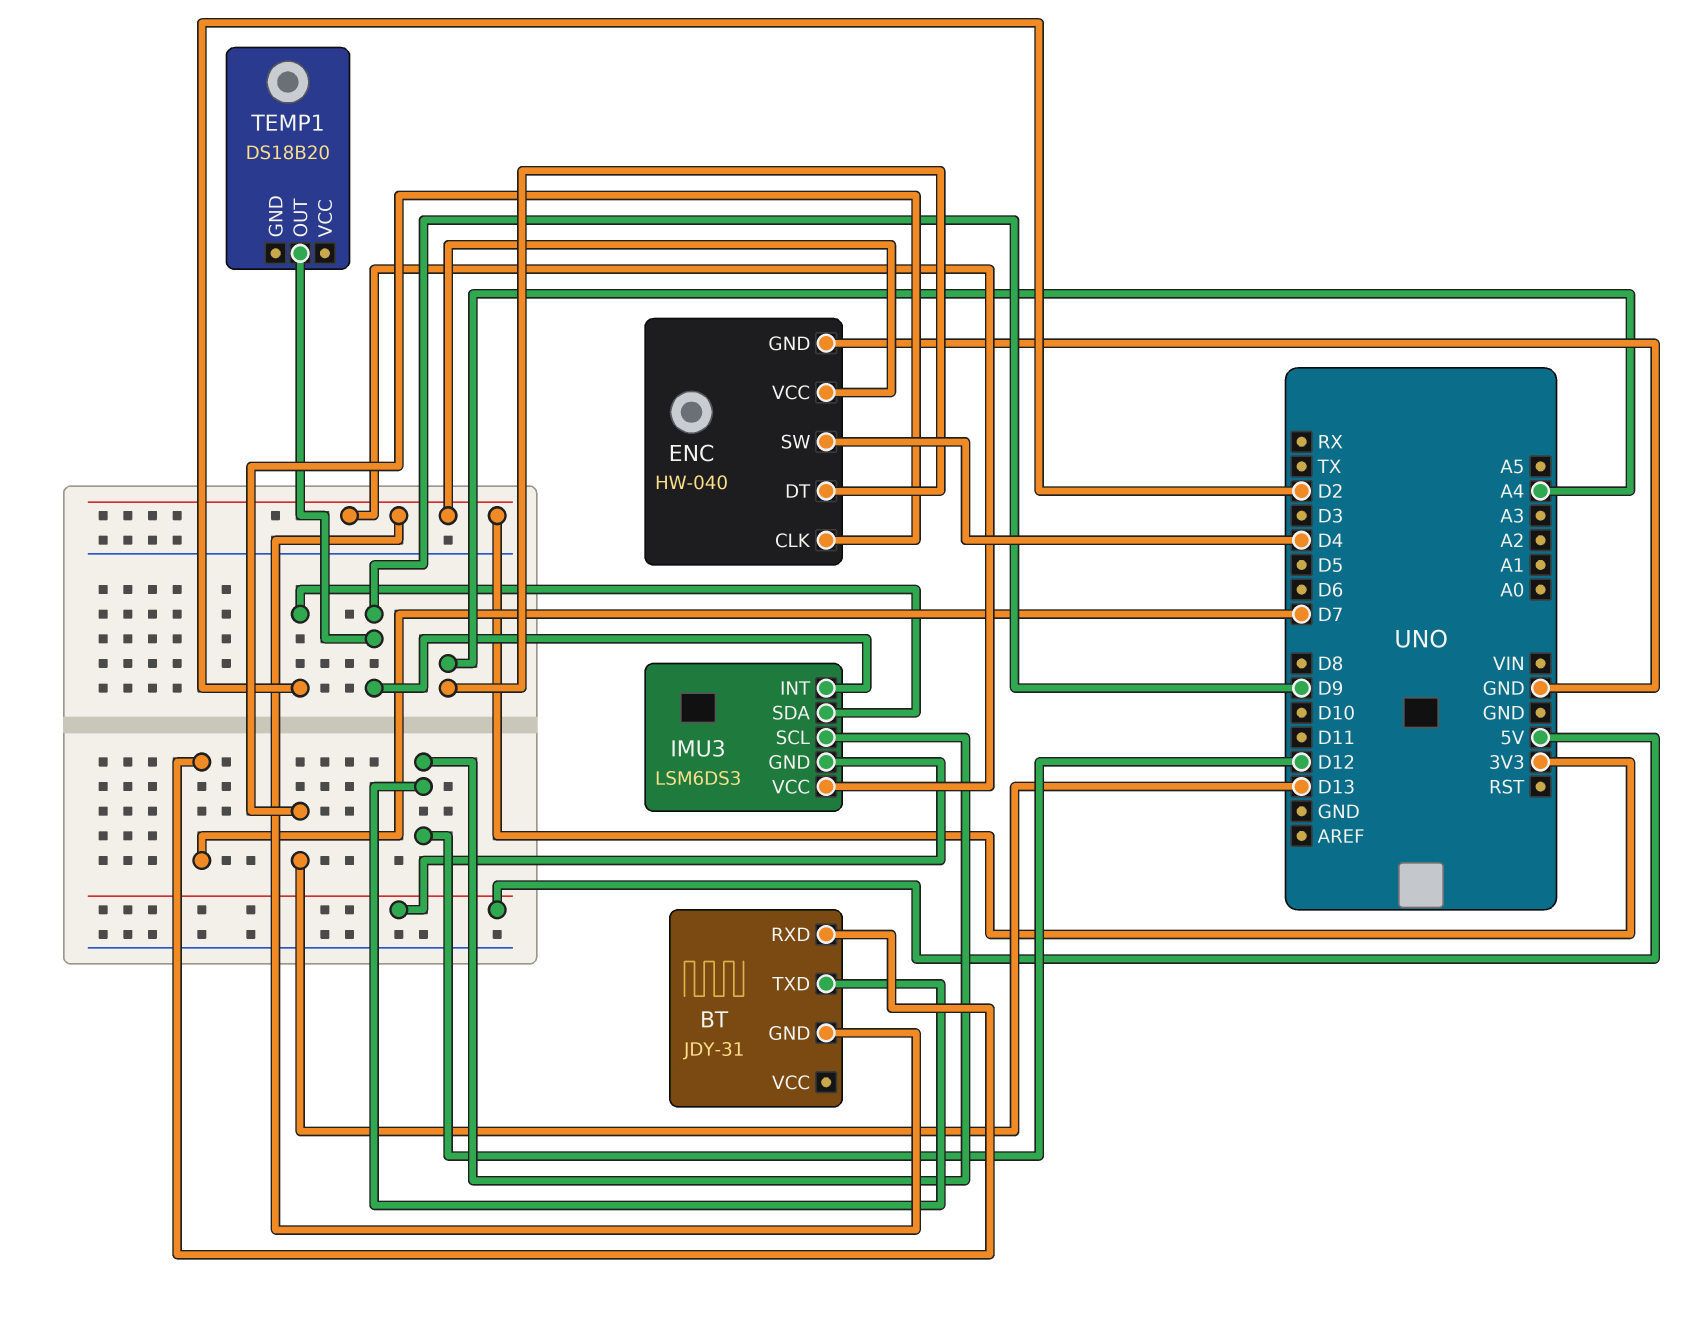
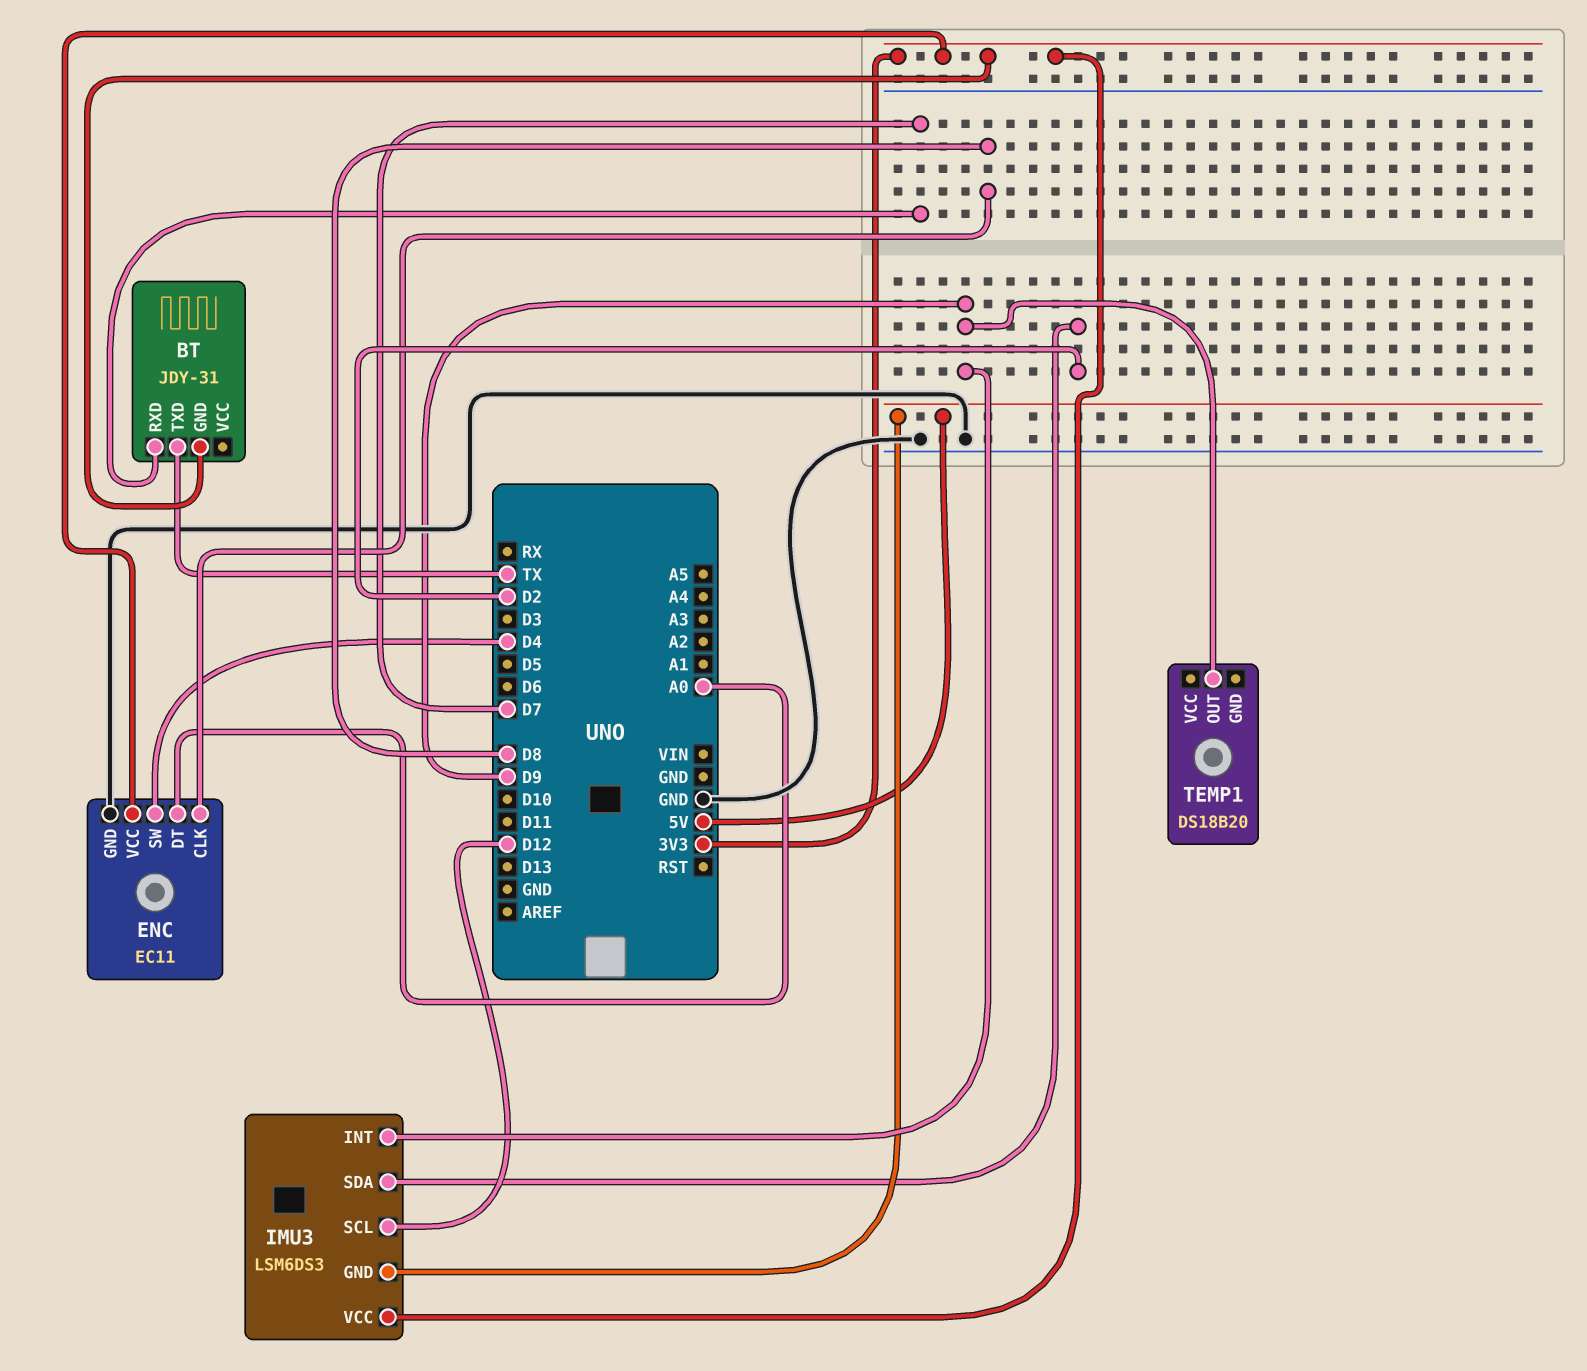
BT pin TXD: D12 -> TX
ENC: HW-040 -> EC11
ENC pin CLK: D13 -> D8
ENC pin DT: A4 -> A0

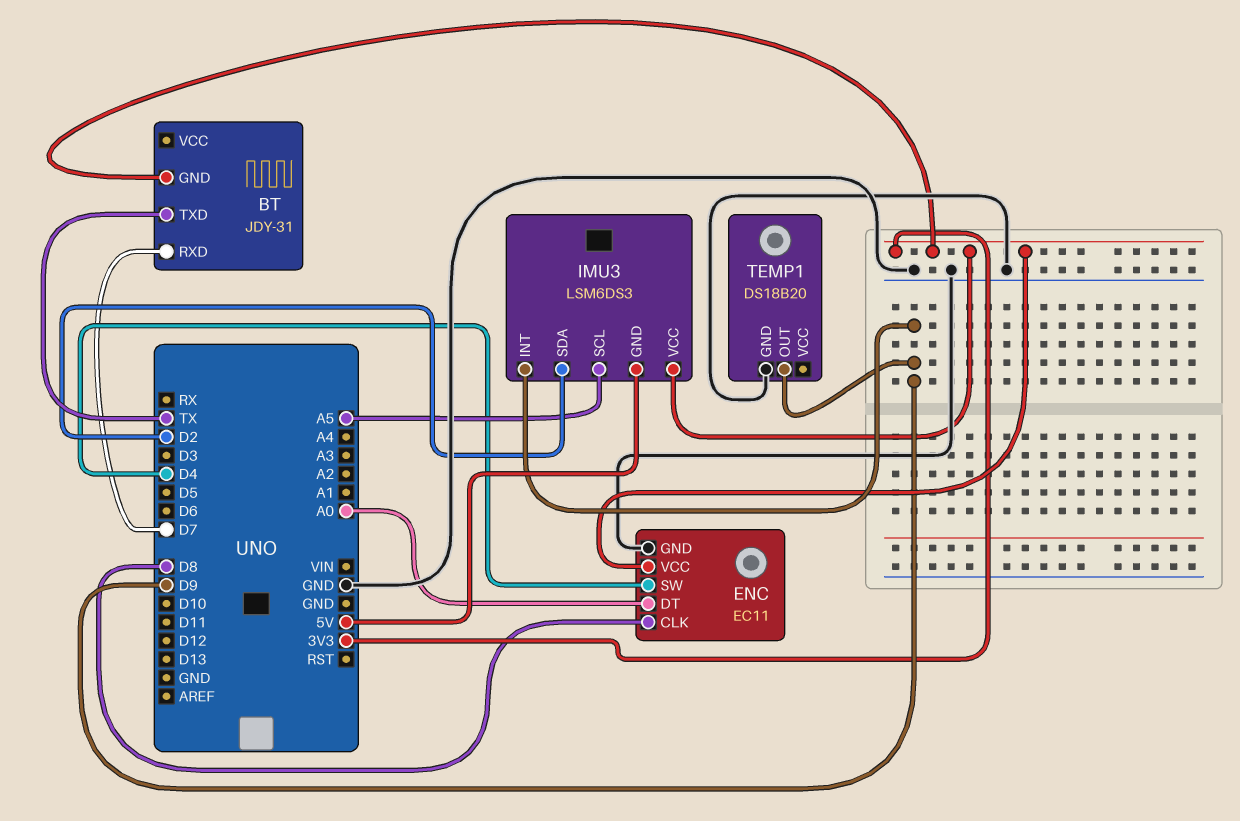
IMU3 pin SCL: D12 -> A5
TEMP1 pin GND: none -> GND

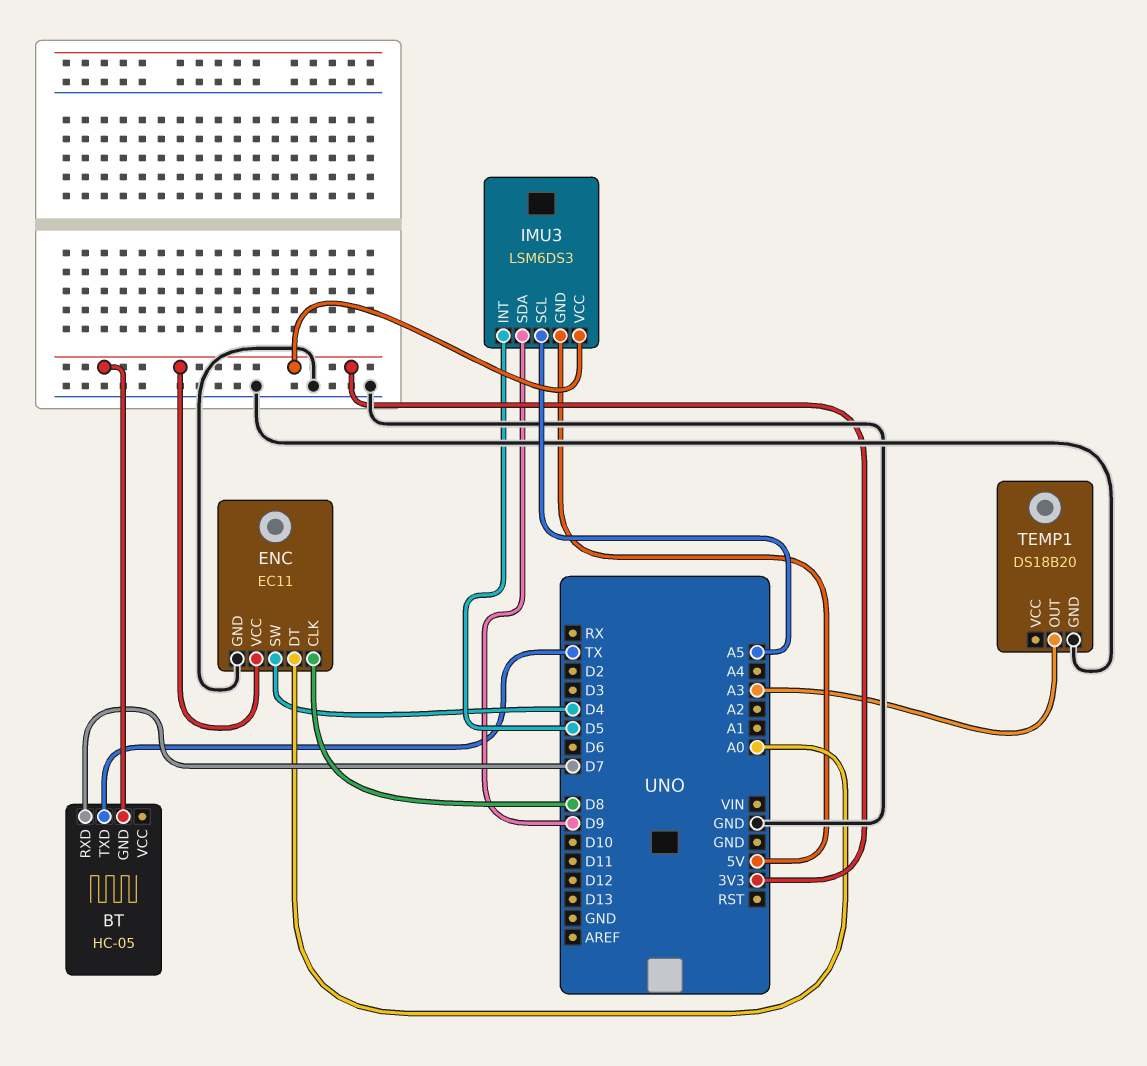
BT: JDY-31 -> HC-05
IMU3 pin INT: D9 -> D5
IMU3 pin SDA: D2 -> D9
TEMP1 pin OUT: D9 -> A3

